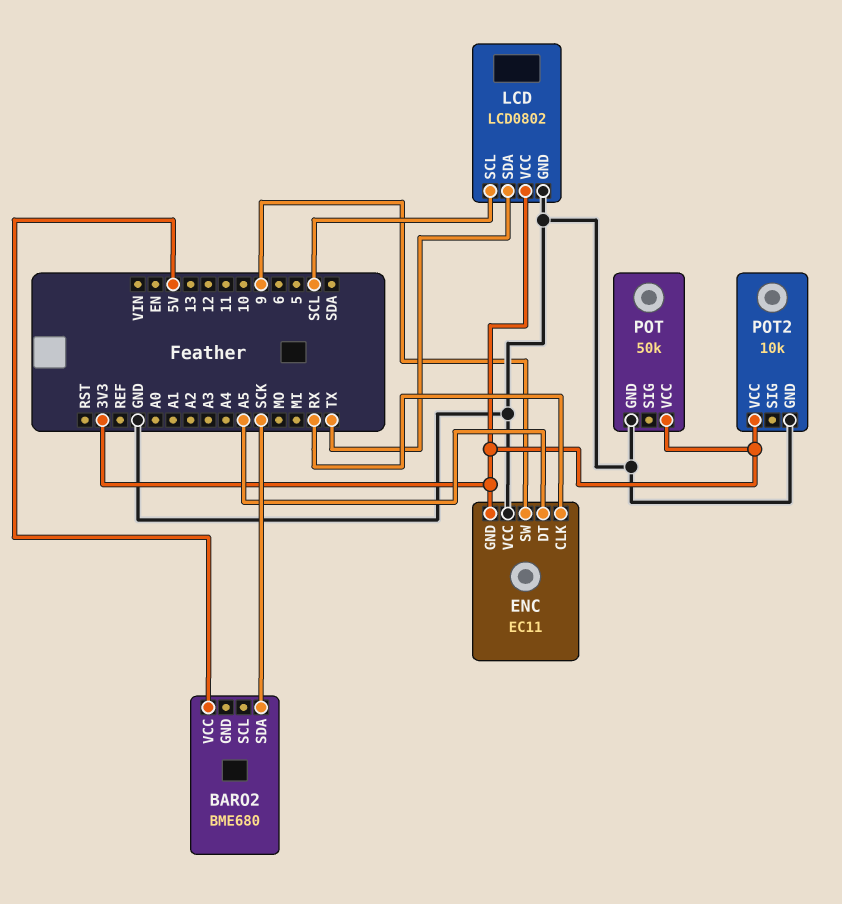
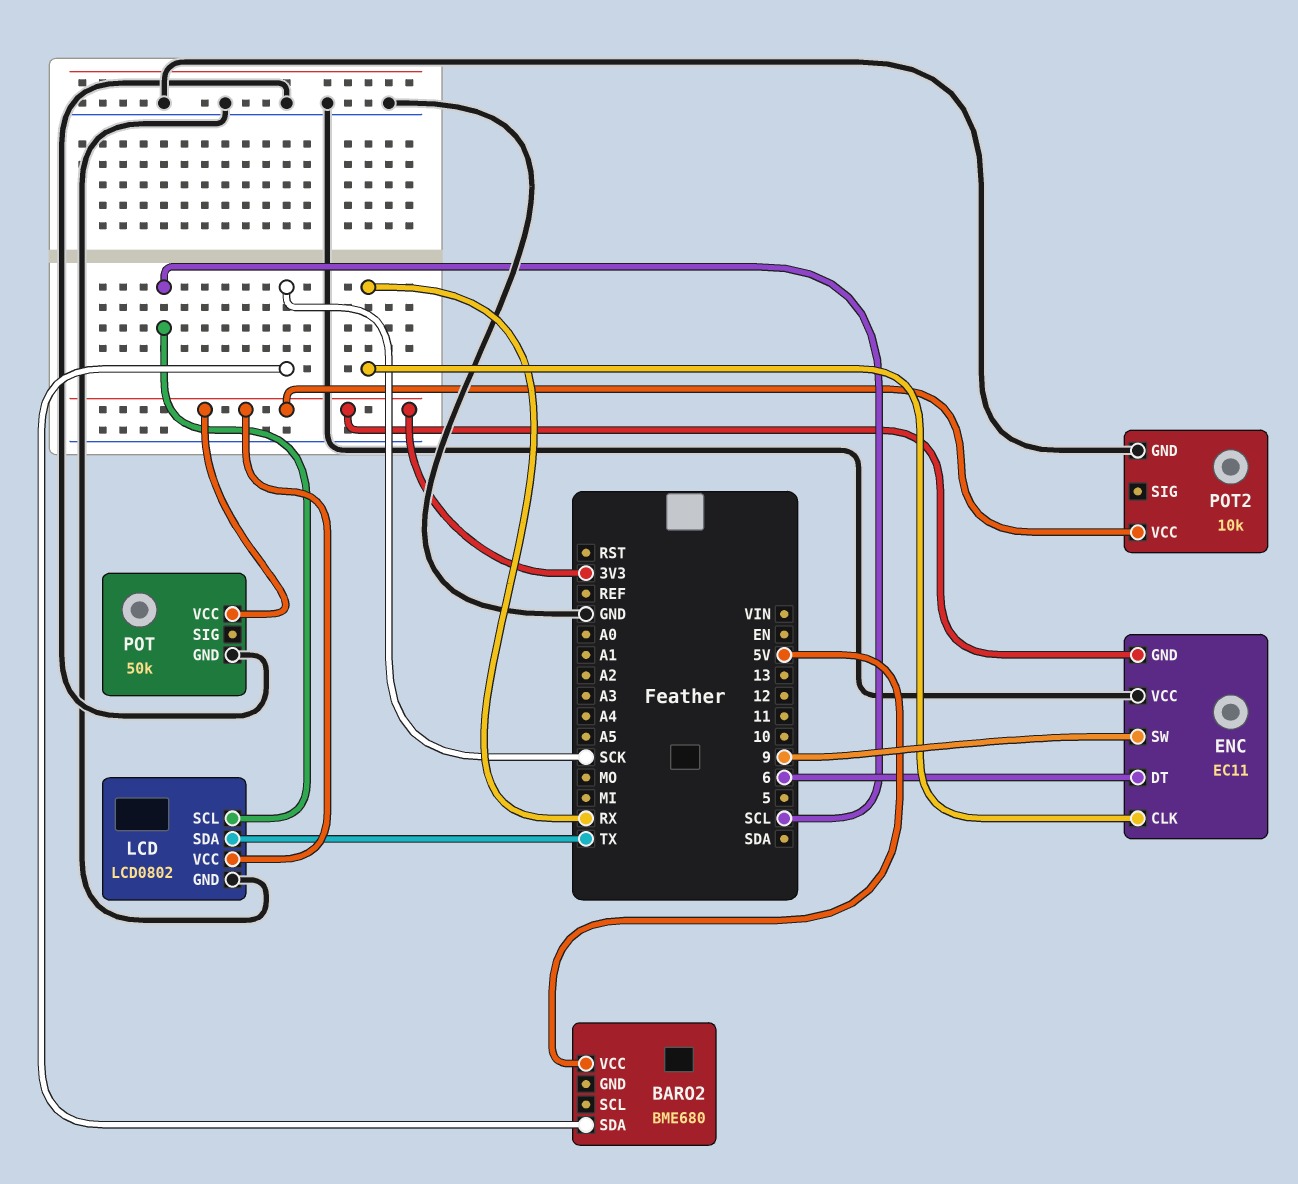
ENC pin DT: A5 -> 6

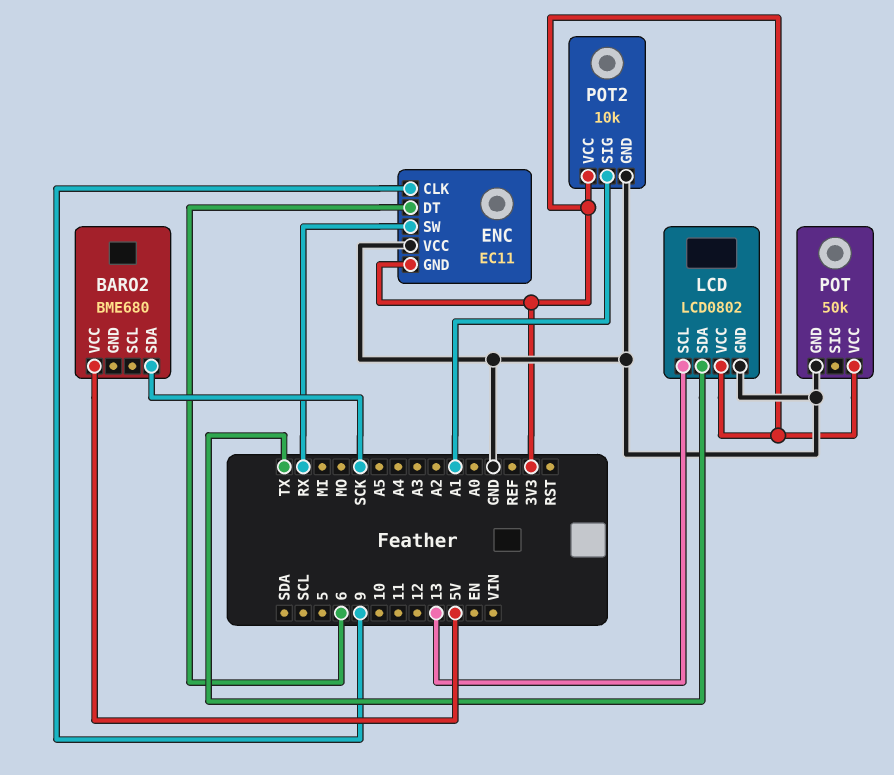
ENC pin CLK: RX -> 9
ENC pin SW: 9 -> RX
LCD pin SCL: SCL -> 13
POT2 pin SIG: none -> A1

